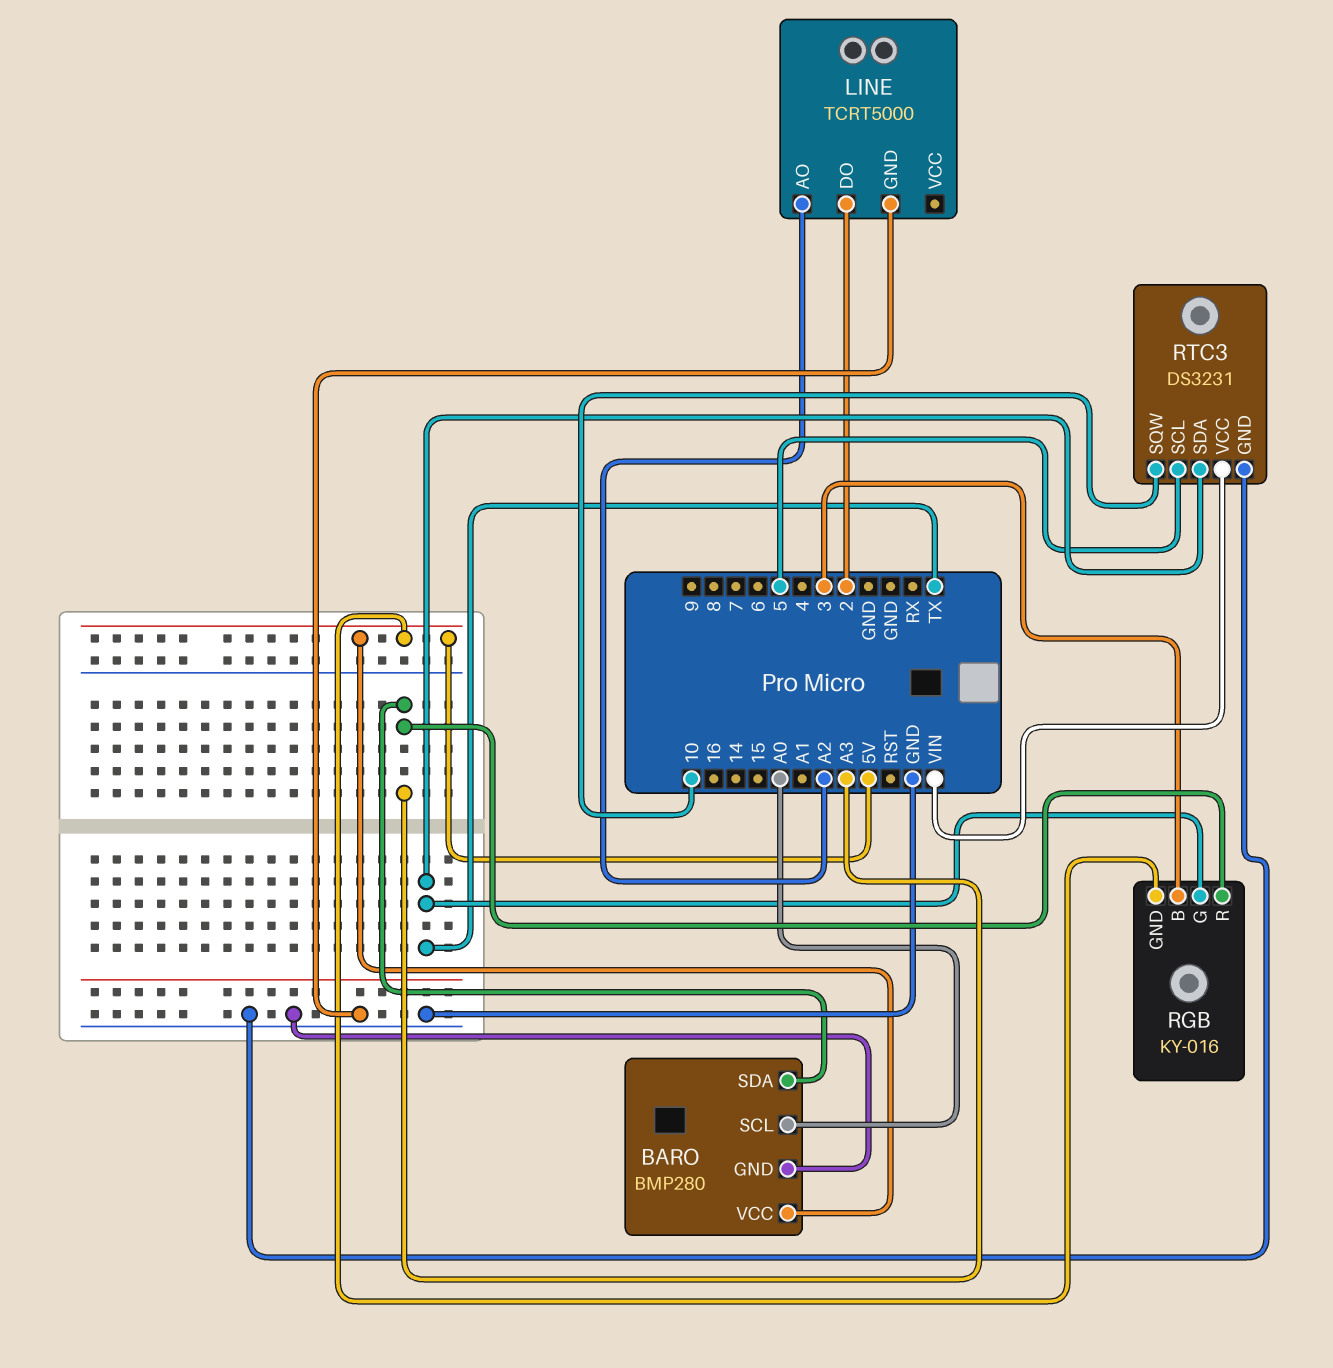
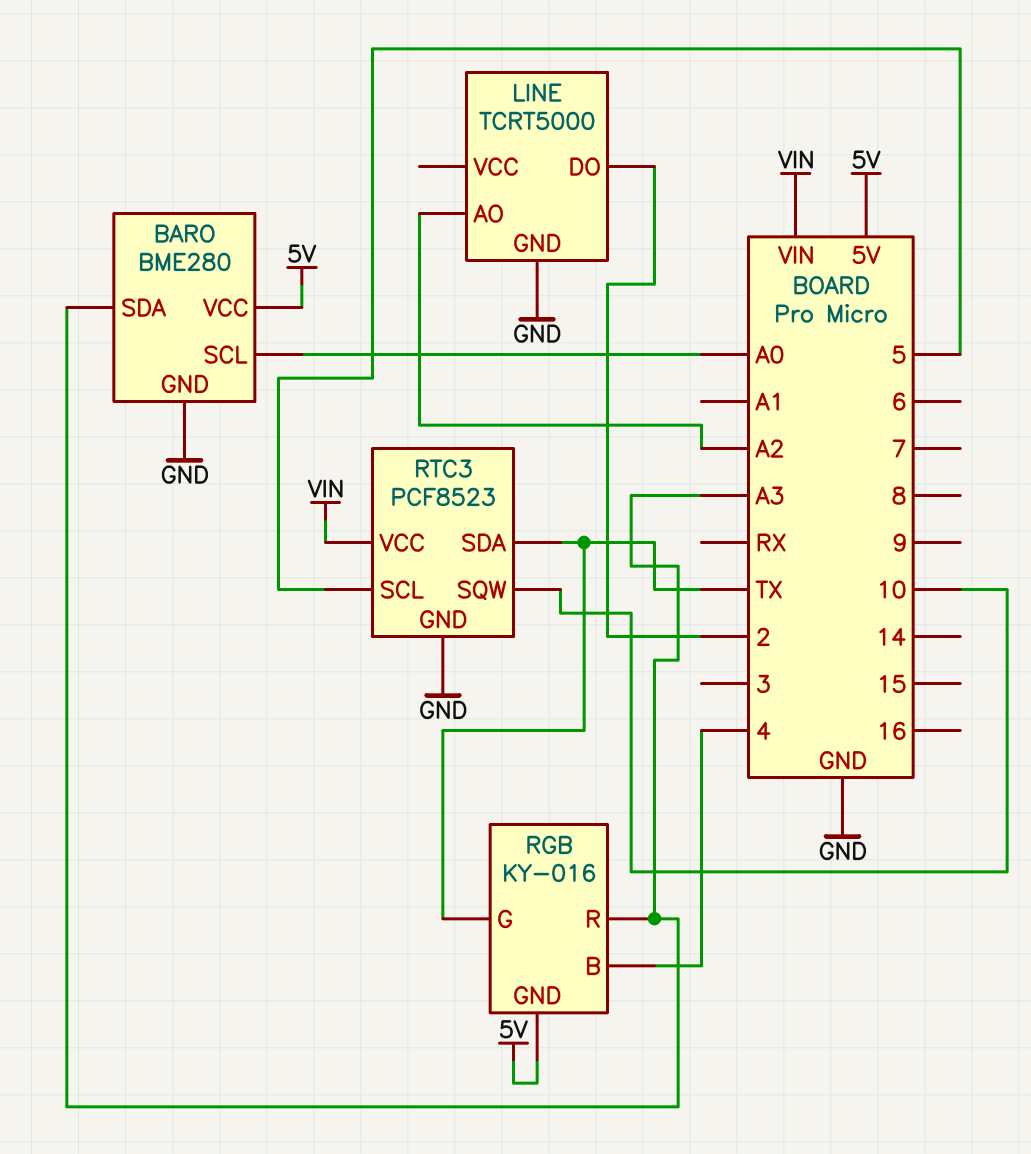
BARO: BMP280 -> BME280
RGB pin B: 3 -> 4
RTC3: DS3231 -> PCF8523

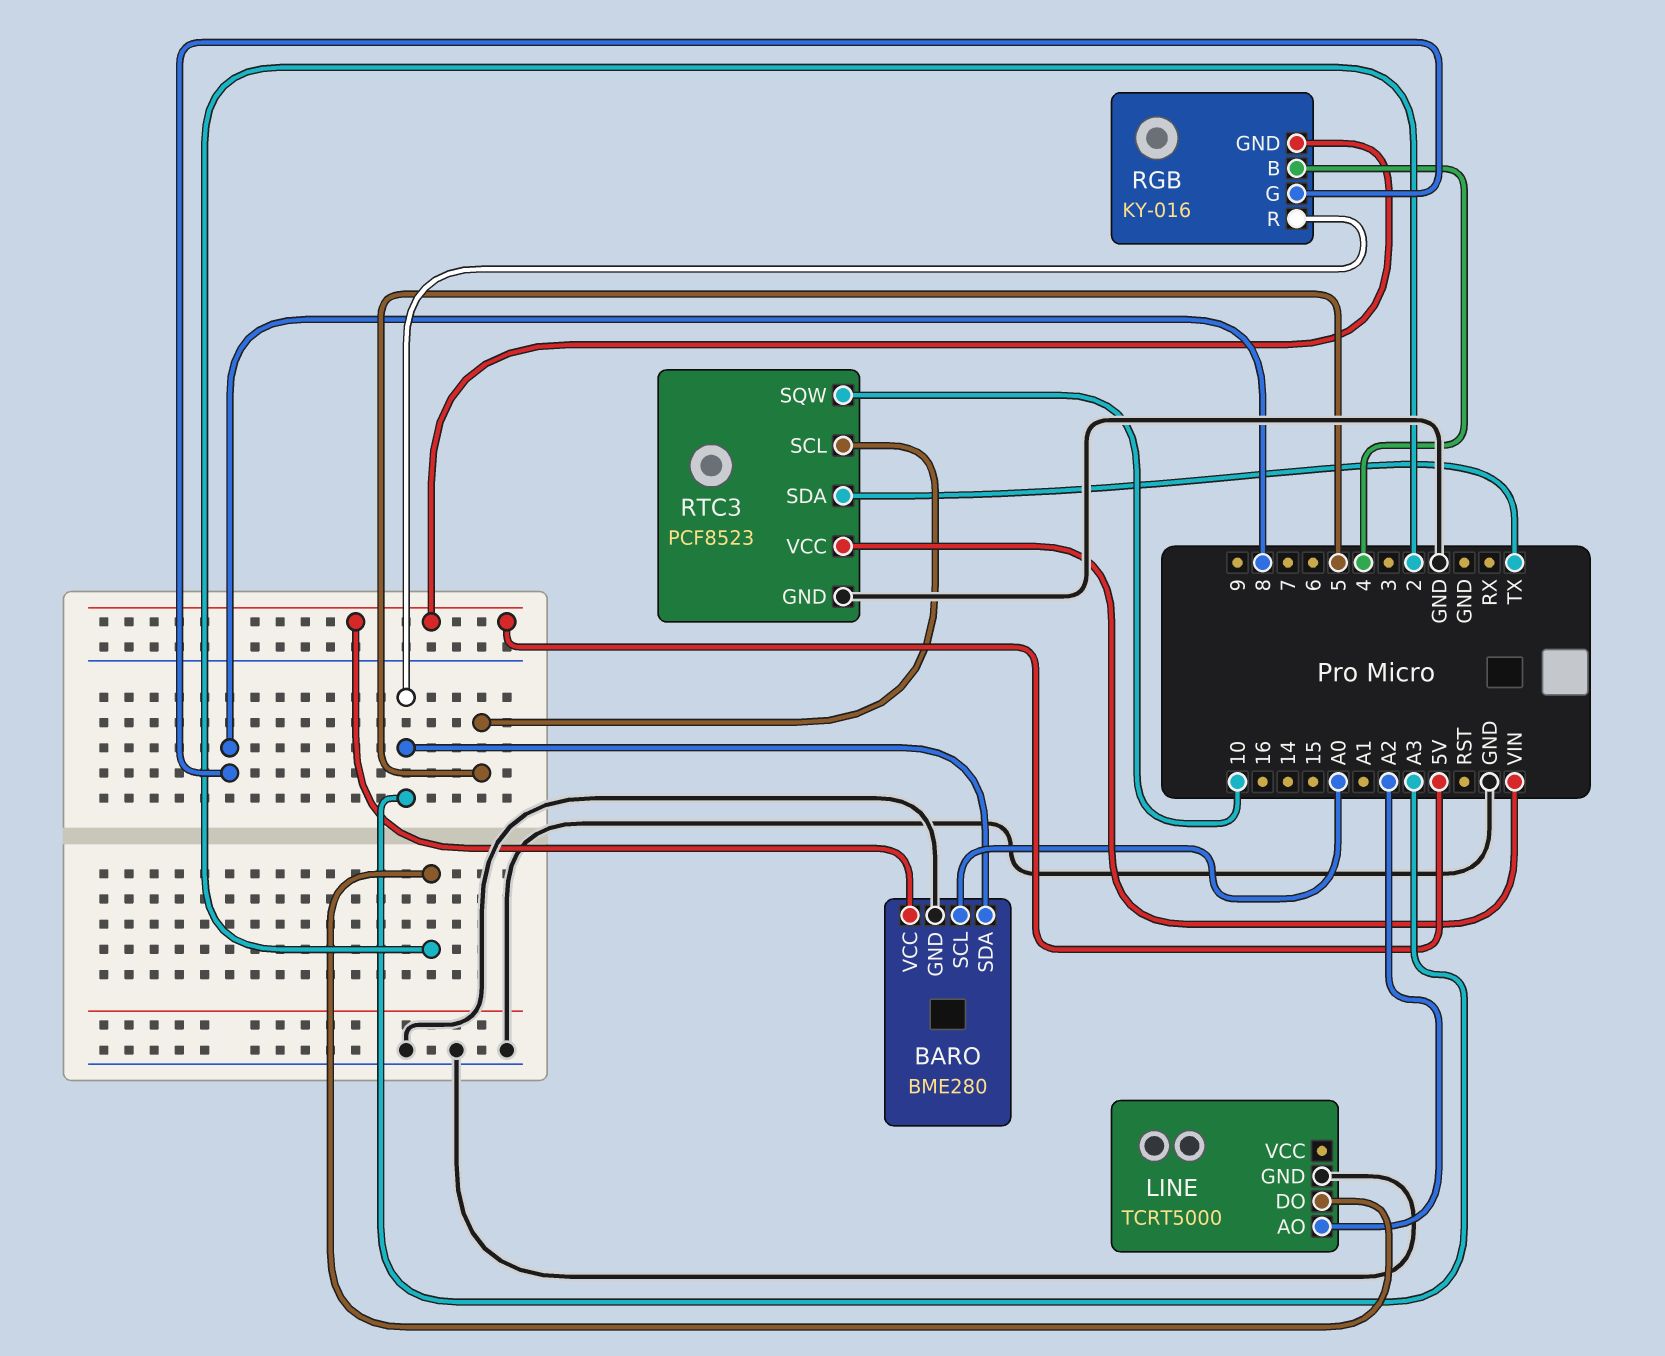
RGB pin G: TX -> 8

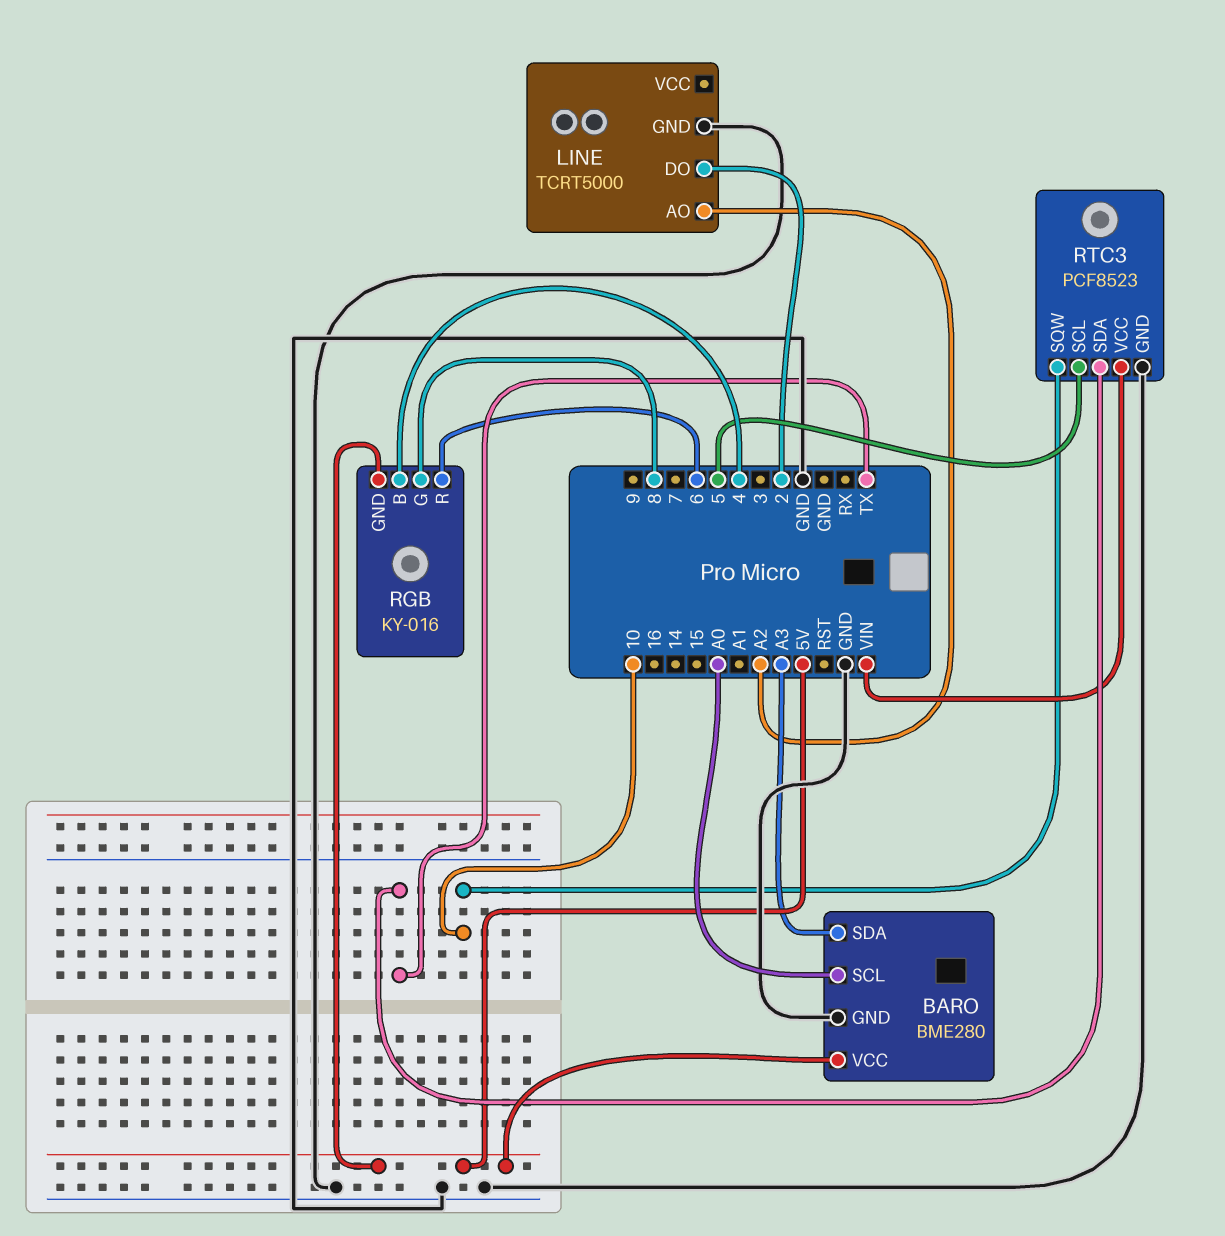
RGB pin R: A3 -> 6

